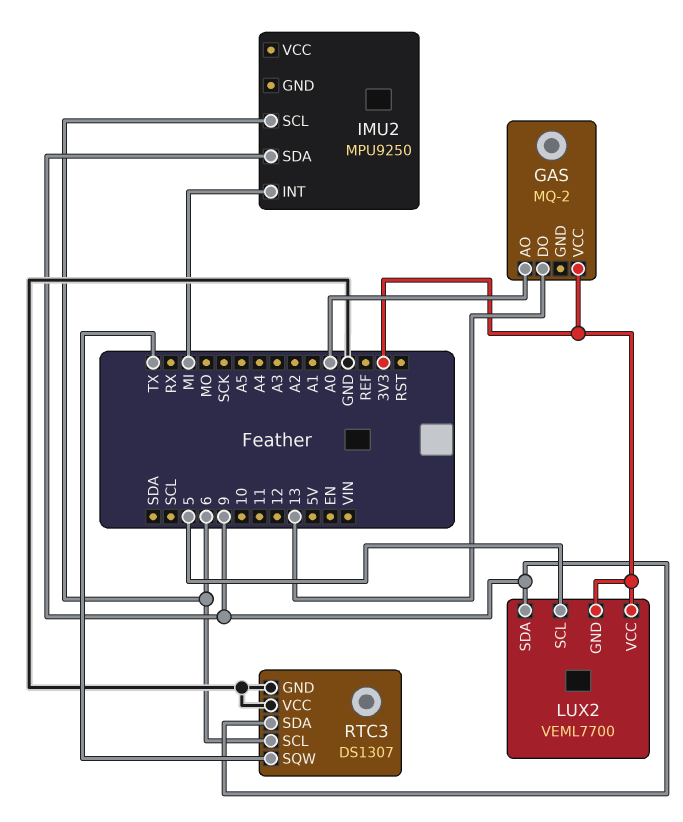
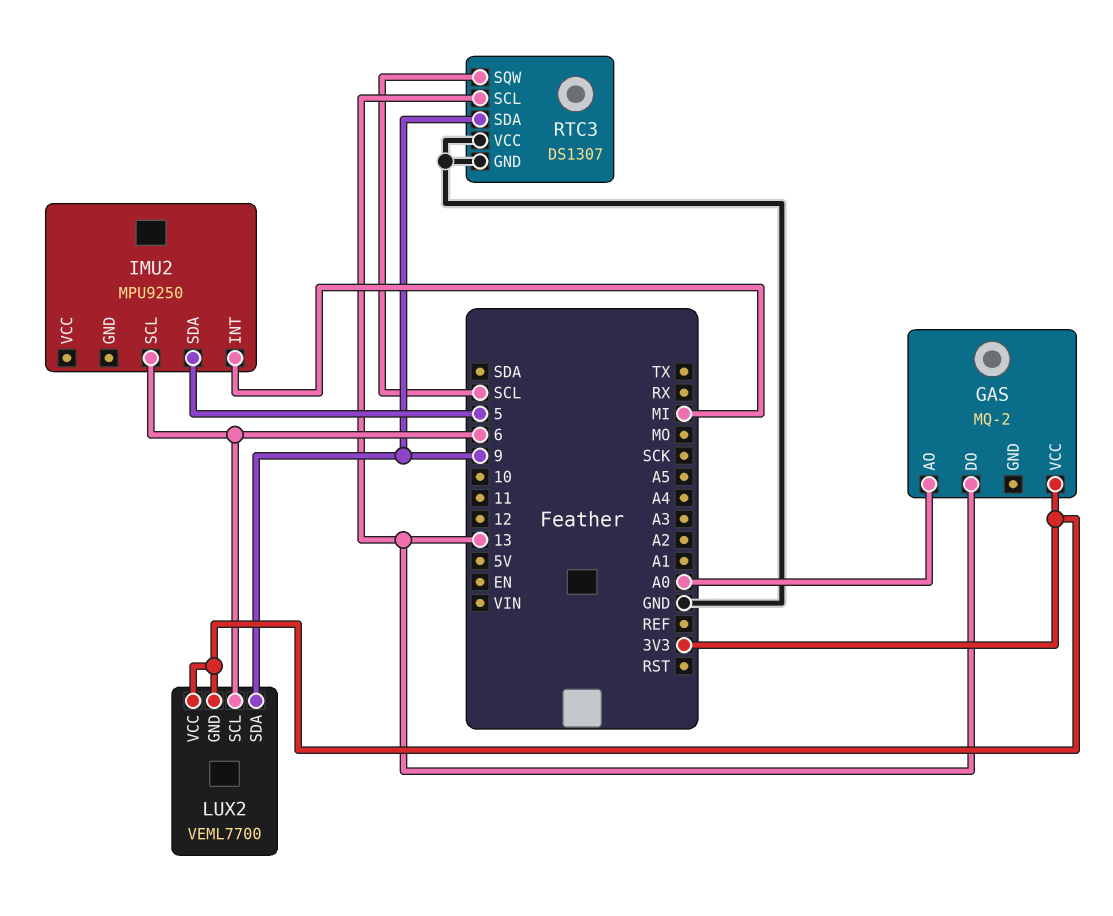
IMU2 pin SDA: 9 -> 5
LUX2 pin SCL: 5 -> 6
RTC3 pin SCL: 6 -> 13
RTC3 pin SQW: TX -> SCL

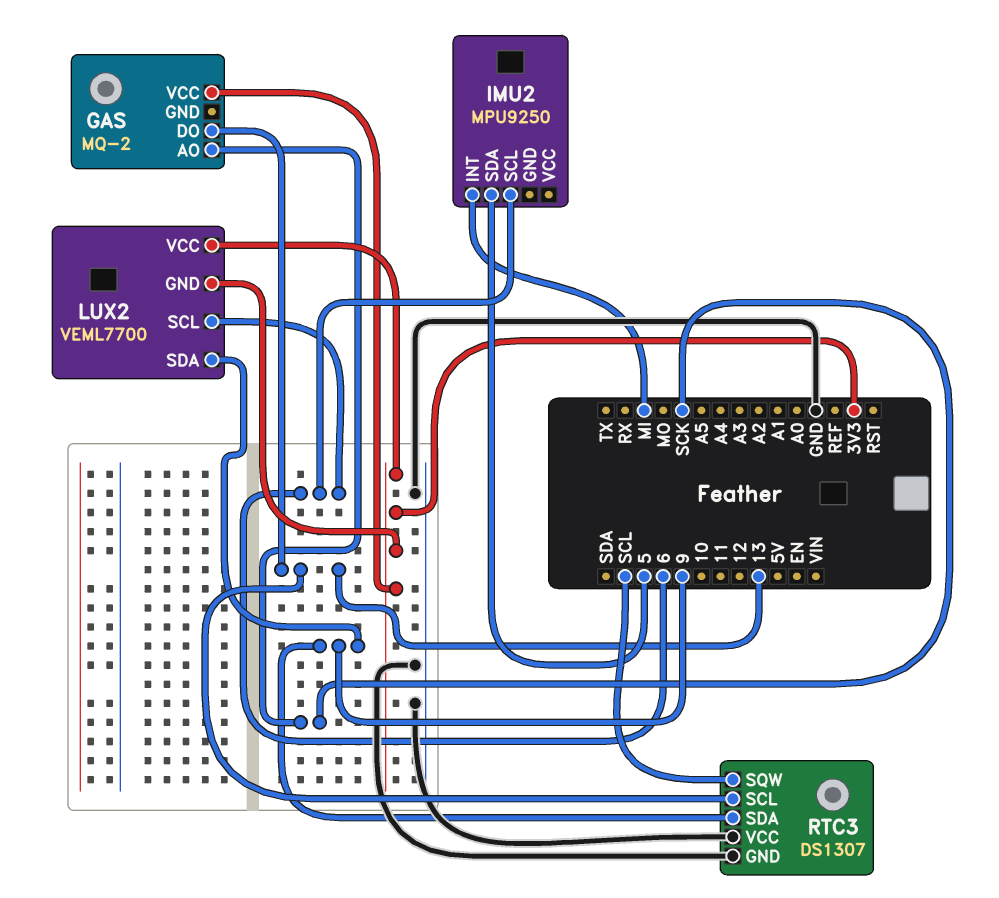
GAS pin AO: A0 -> SCK

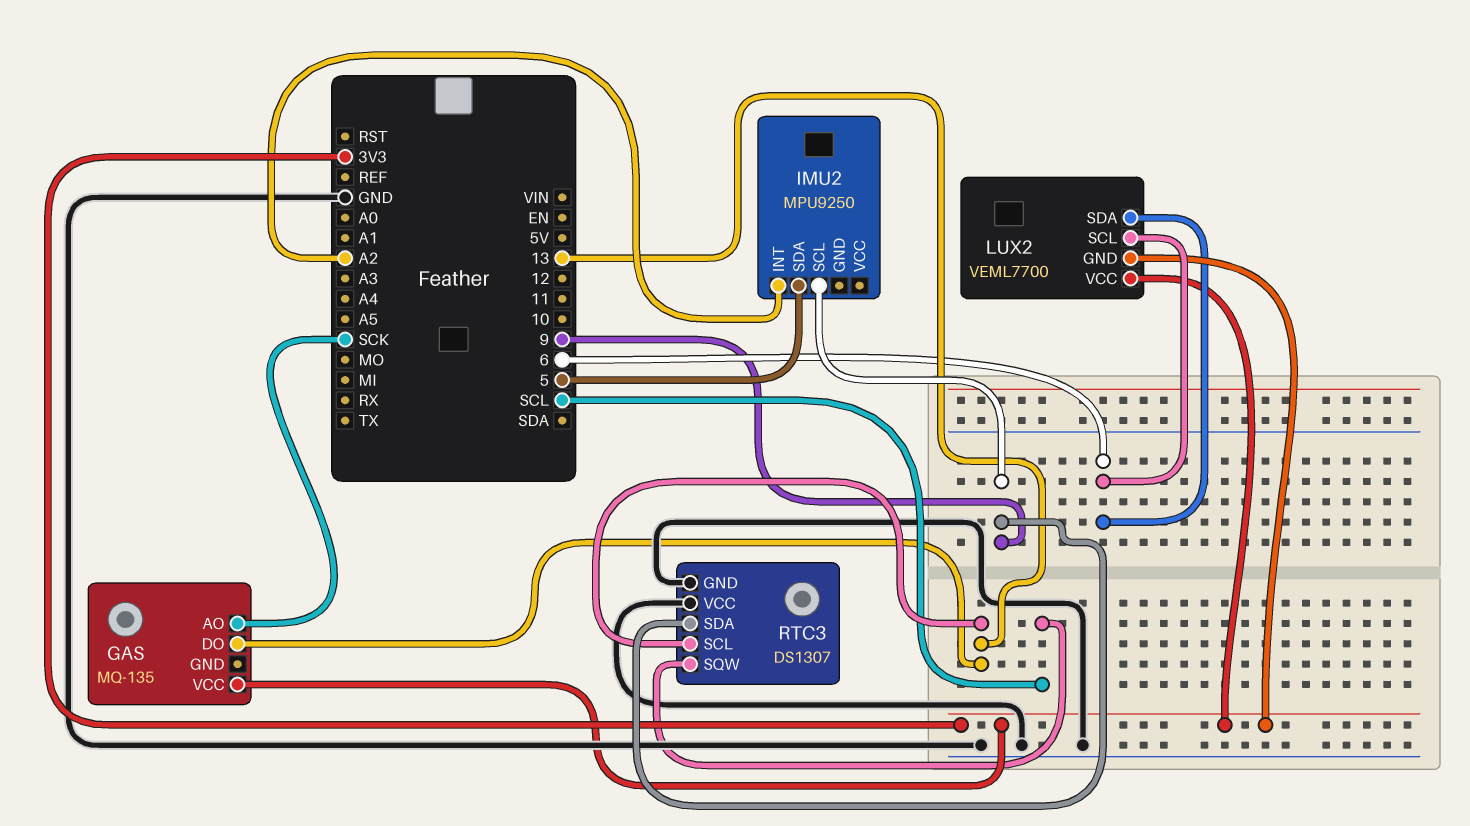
GAS: MQ-2 -> MQ-135
IMU2 pin INT: MI -> A2
IMU2 pin SCL: 6 -> 9
LUX2 pin SDA: 9 -> 6

